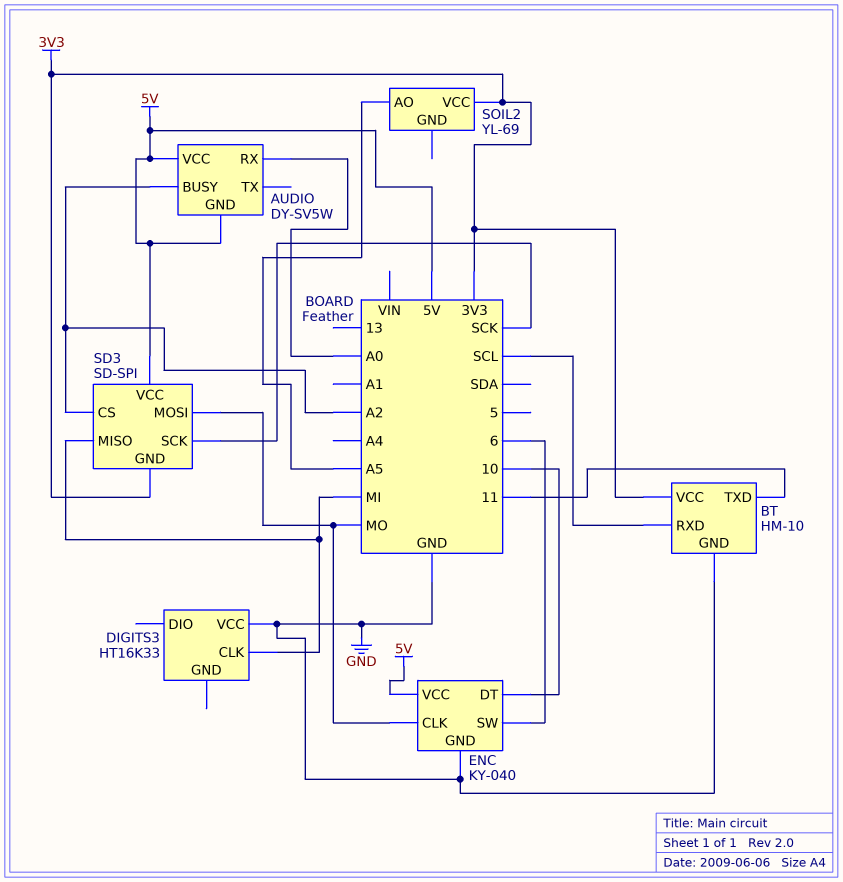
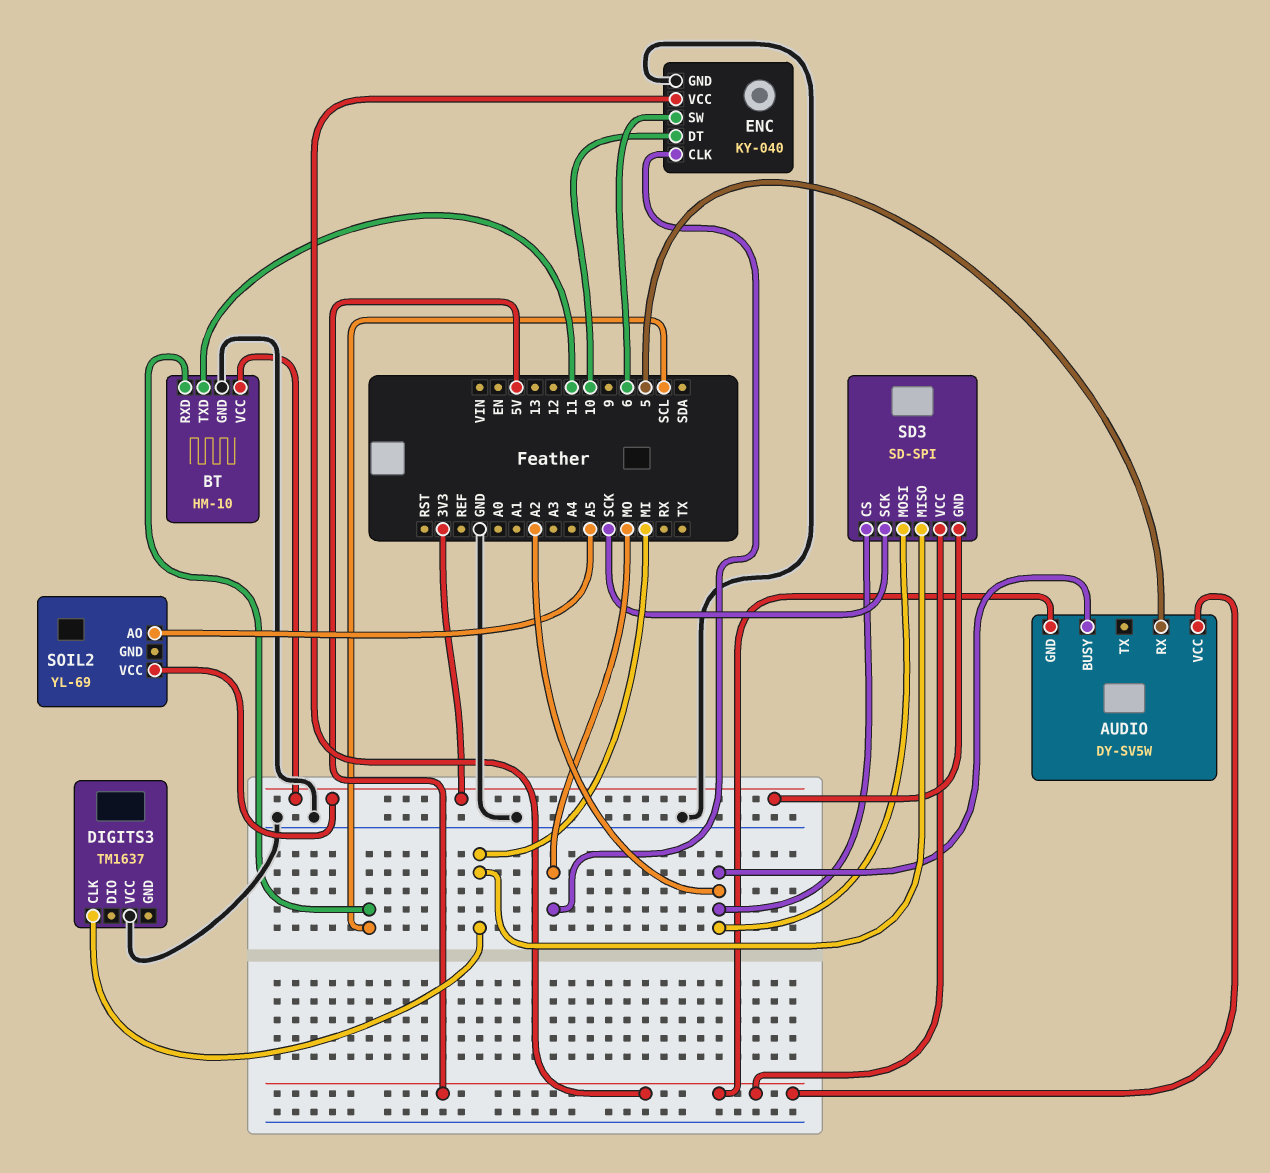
AUDIO pin RX: A0 -> 5
DIGITS3: HT16K33 -> TM1637
SD3 pin MOSI: MO -> A2

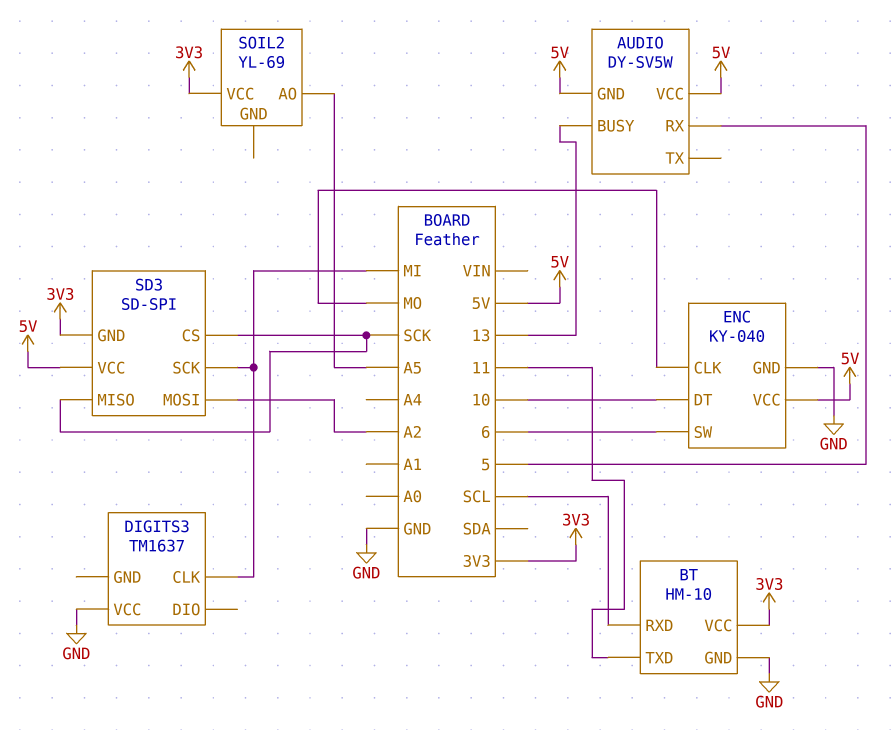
AUDIO pin BUSY: A2 -> 13
SD3 pin CS: A2 -> SCK
SD3 pin MISO: MI -> SCK
SD3 pin SCK: SCK -> MI

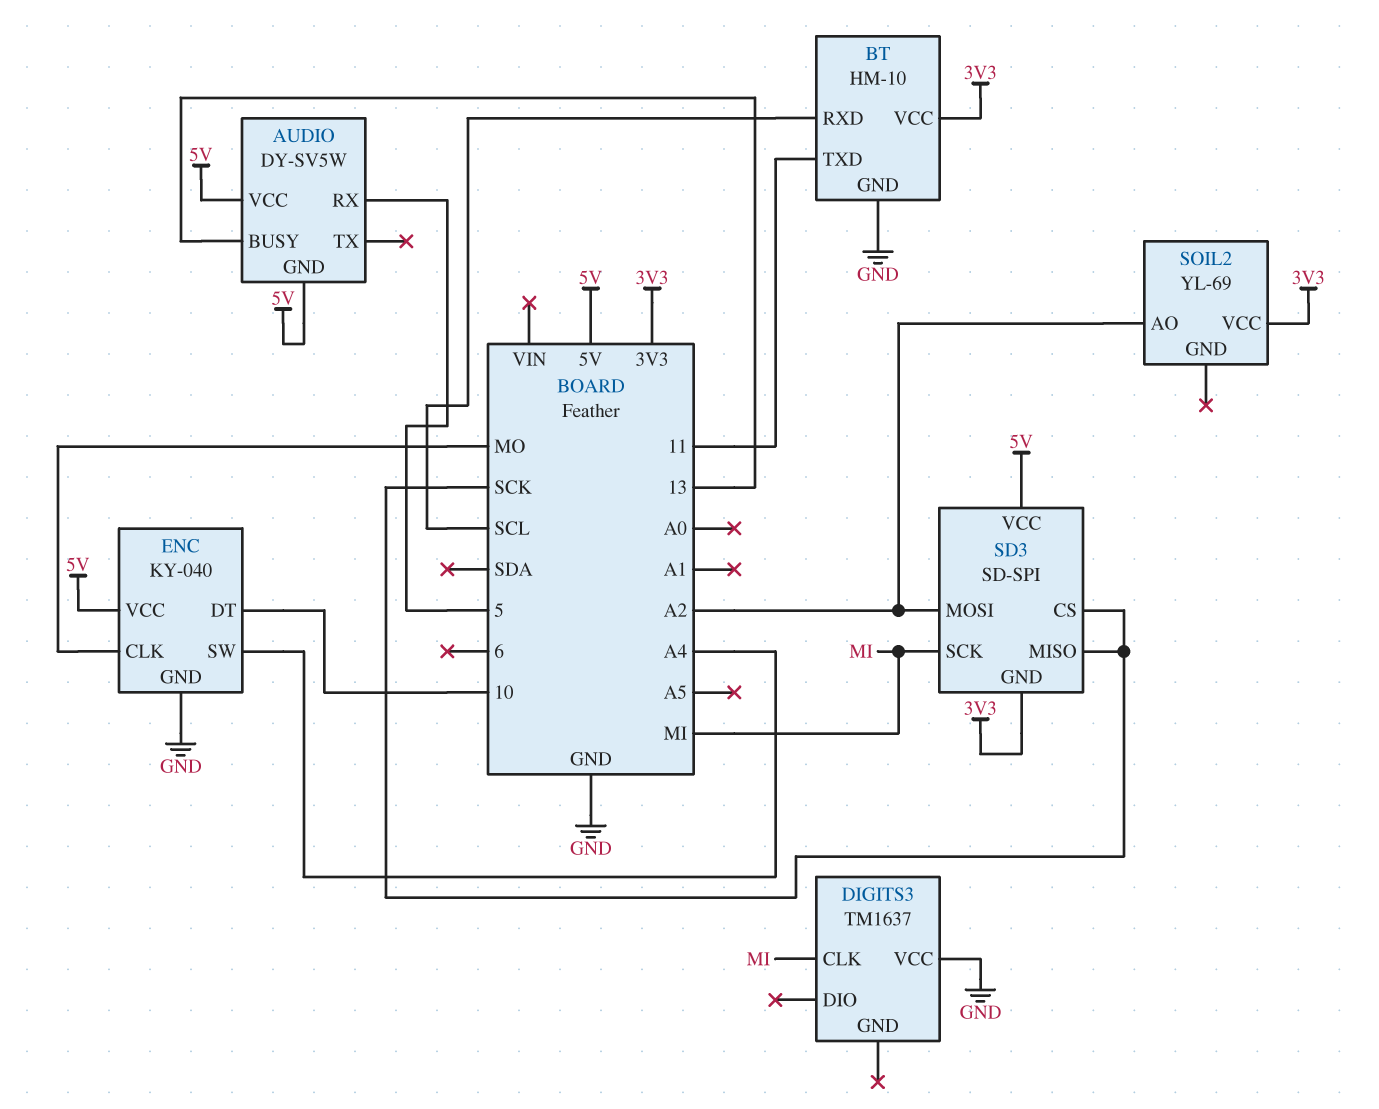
ENC pin SW: 6 -> A4
SOIL2 pin AO: A5 -> A2

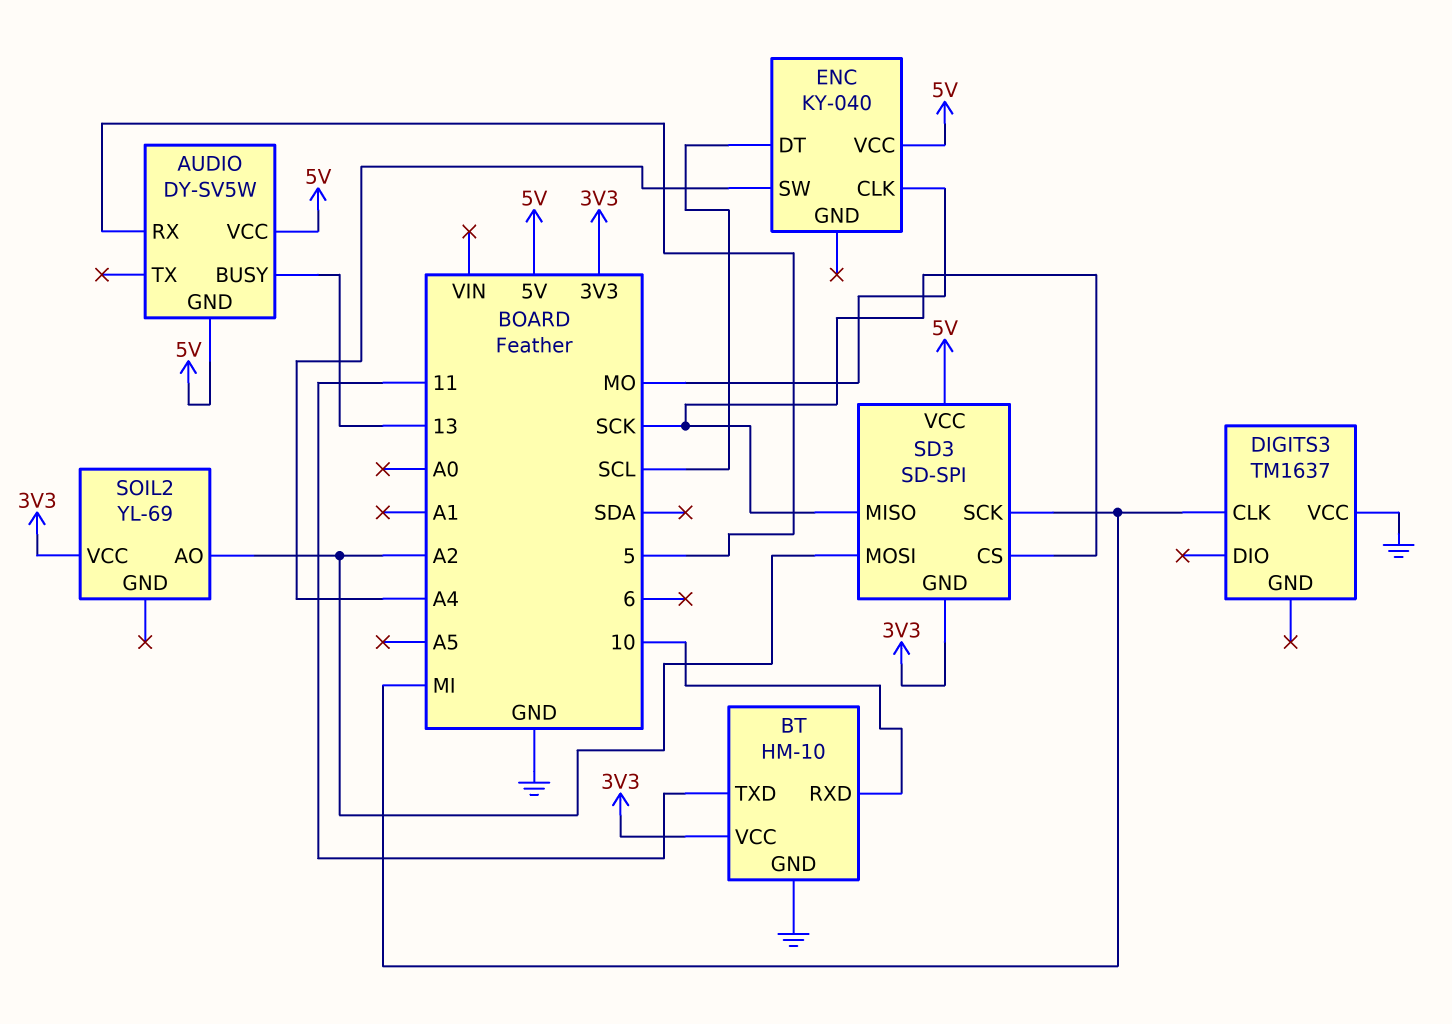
BT pin RXD: SCL -> 10
ENC pin DT: 10 -> SCL
ENC pin GND: GND -> none

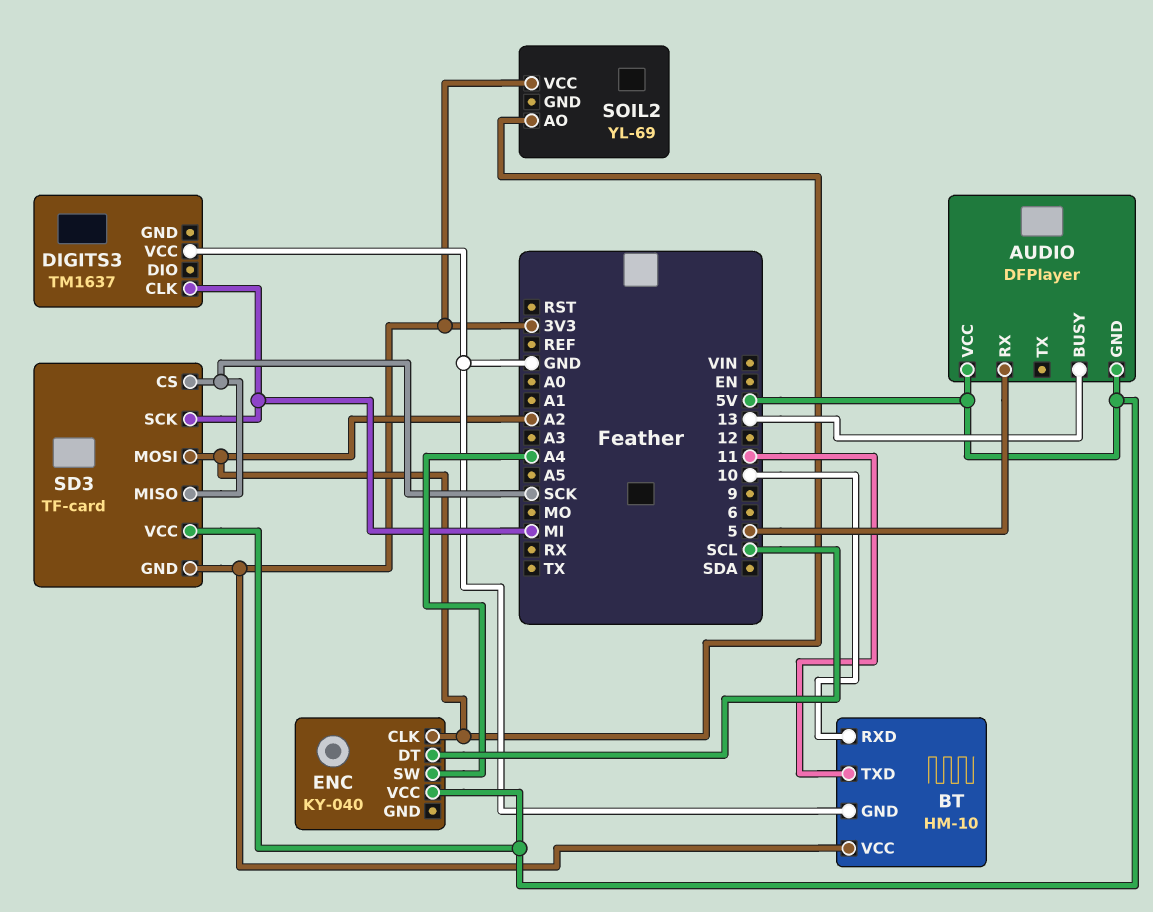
AUDIO: DY-SV5W -> DFPlayer
ENC pin CLK: MO -> A2
SD3: SD-SPI -> TF-card

